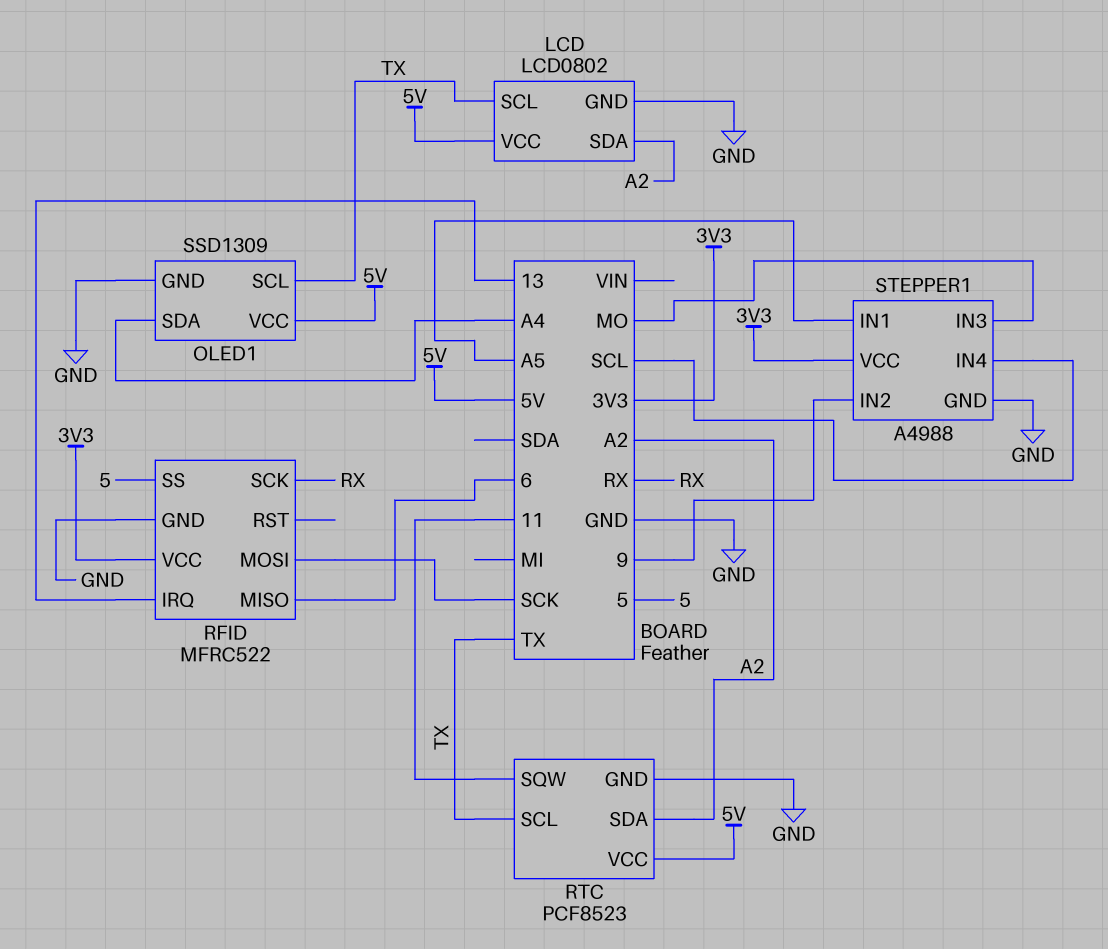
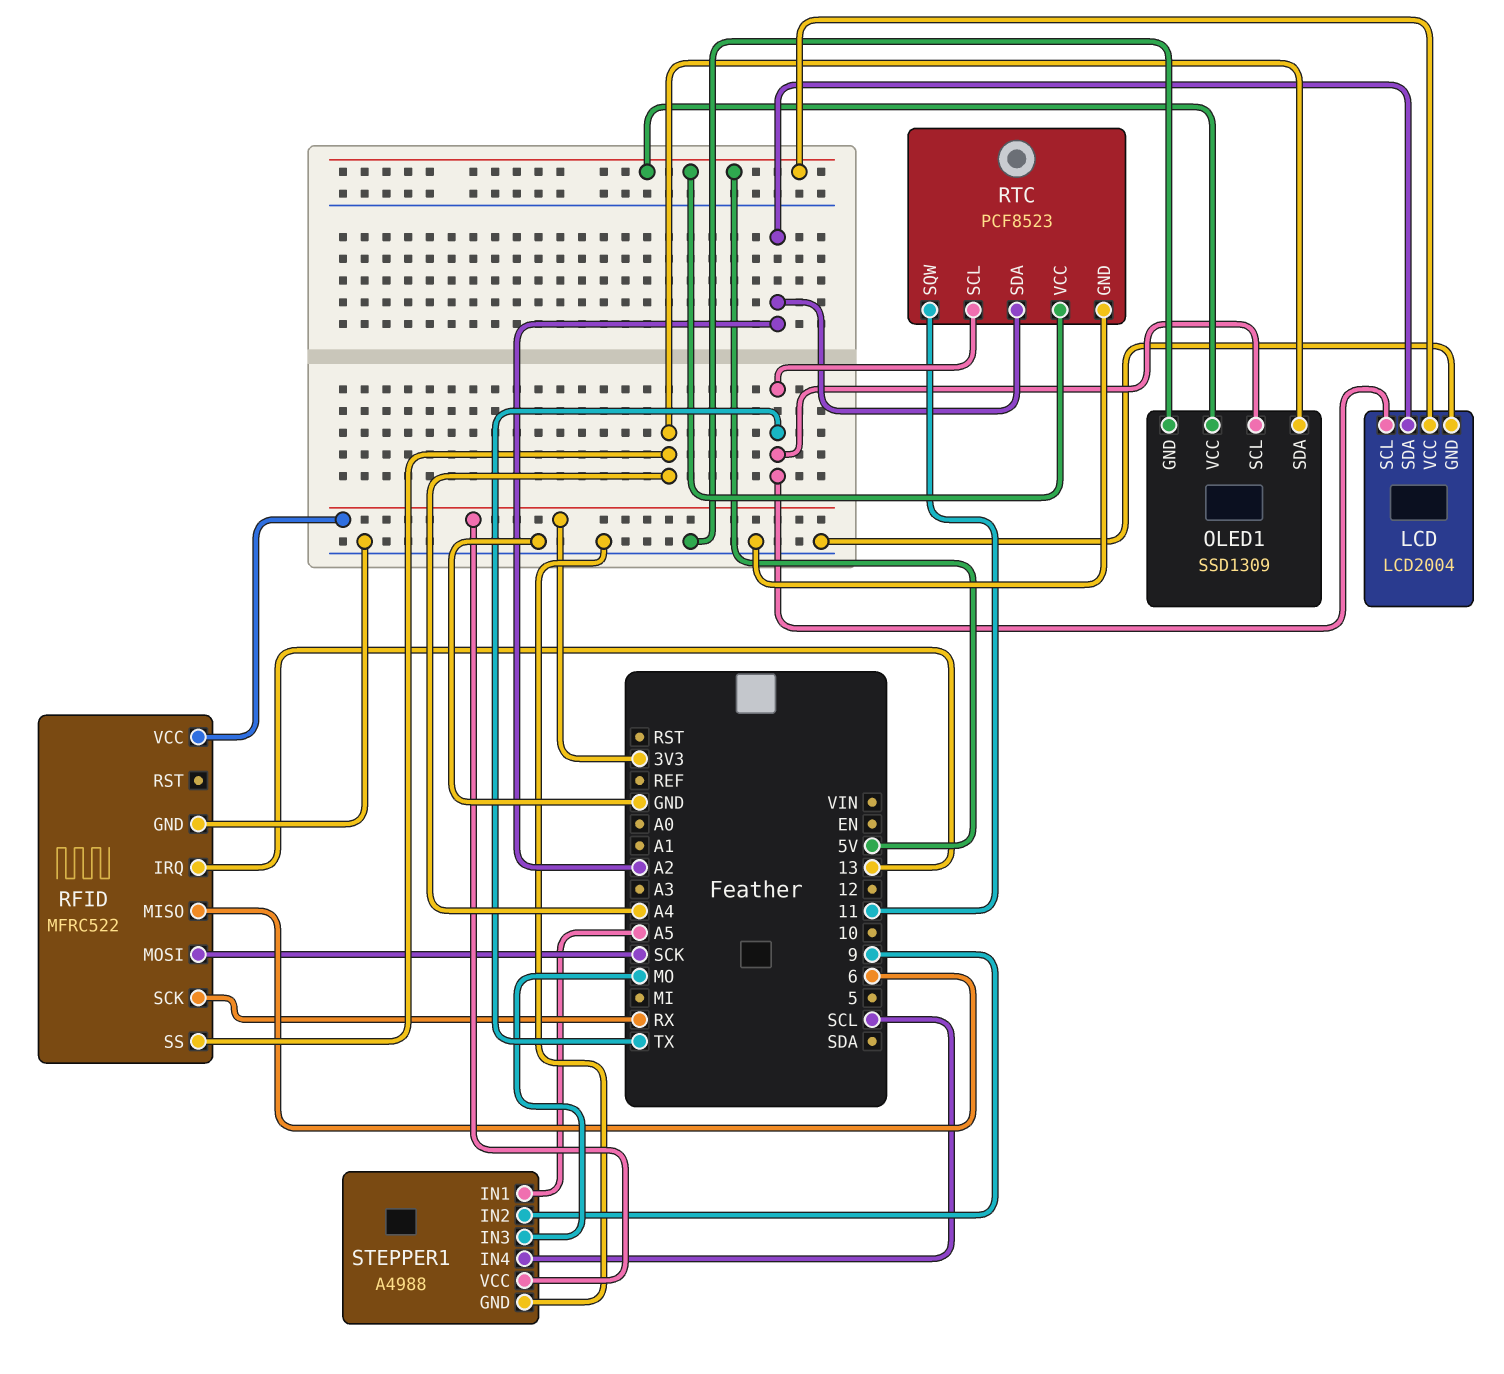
LCD: LCD0802 -> LCD2004
RFID pin SS: 5 -> A4

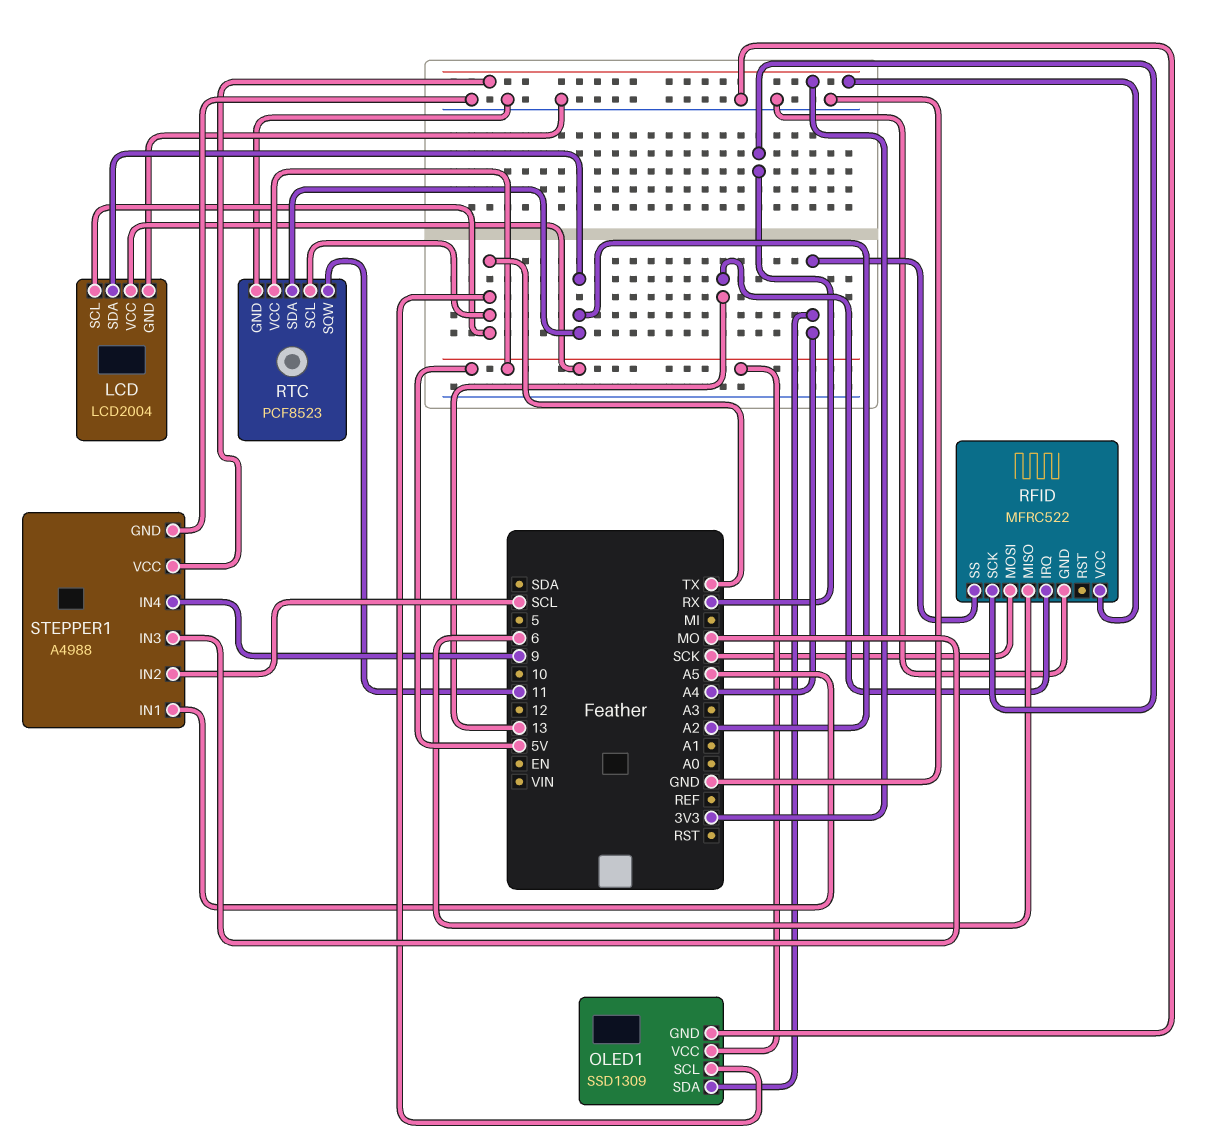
STEPPER1 pin IN2: 9 -> SCL
STEPPER1 pin IN4: SCL -> 9

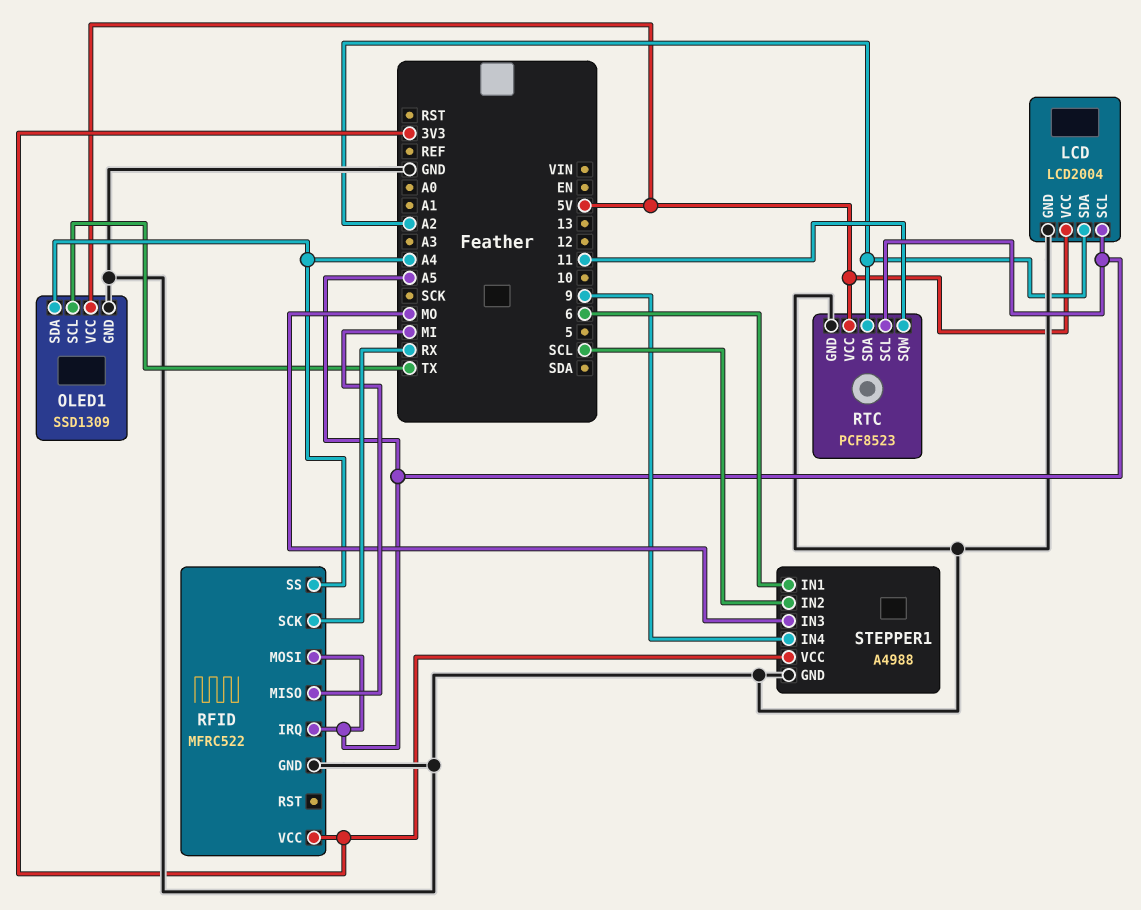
LCD pin SCL: TX -> A5
RFID pin IRQ: 13 -> A5
RFID pin MISO: 6 -> MI
RFID pin MOSI: SCK -> A5
RTC pin SCL: TX -> A5
STEPPER1 pin IN1: A5 -> 6

